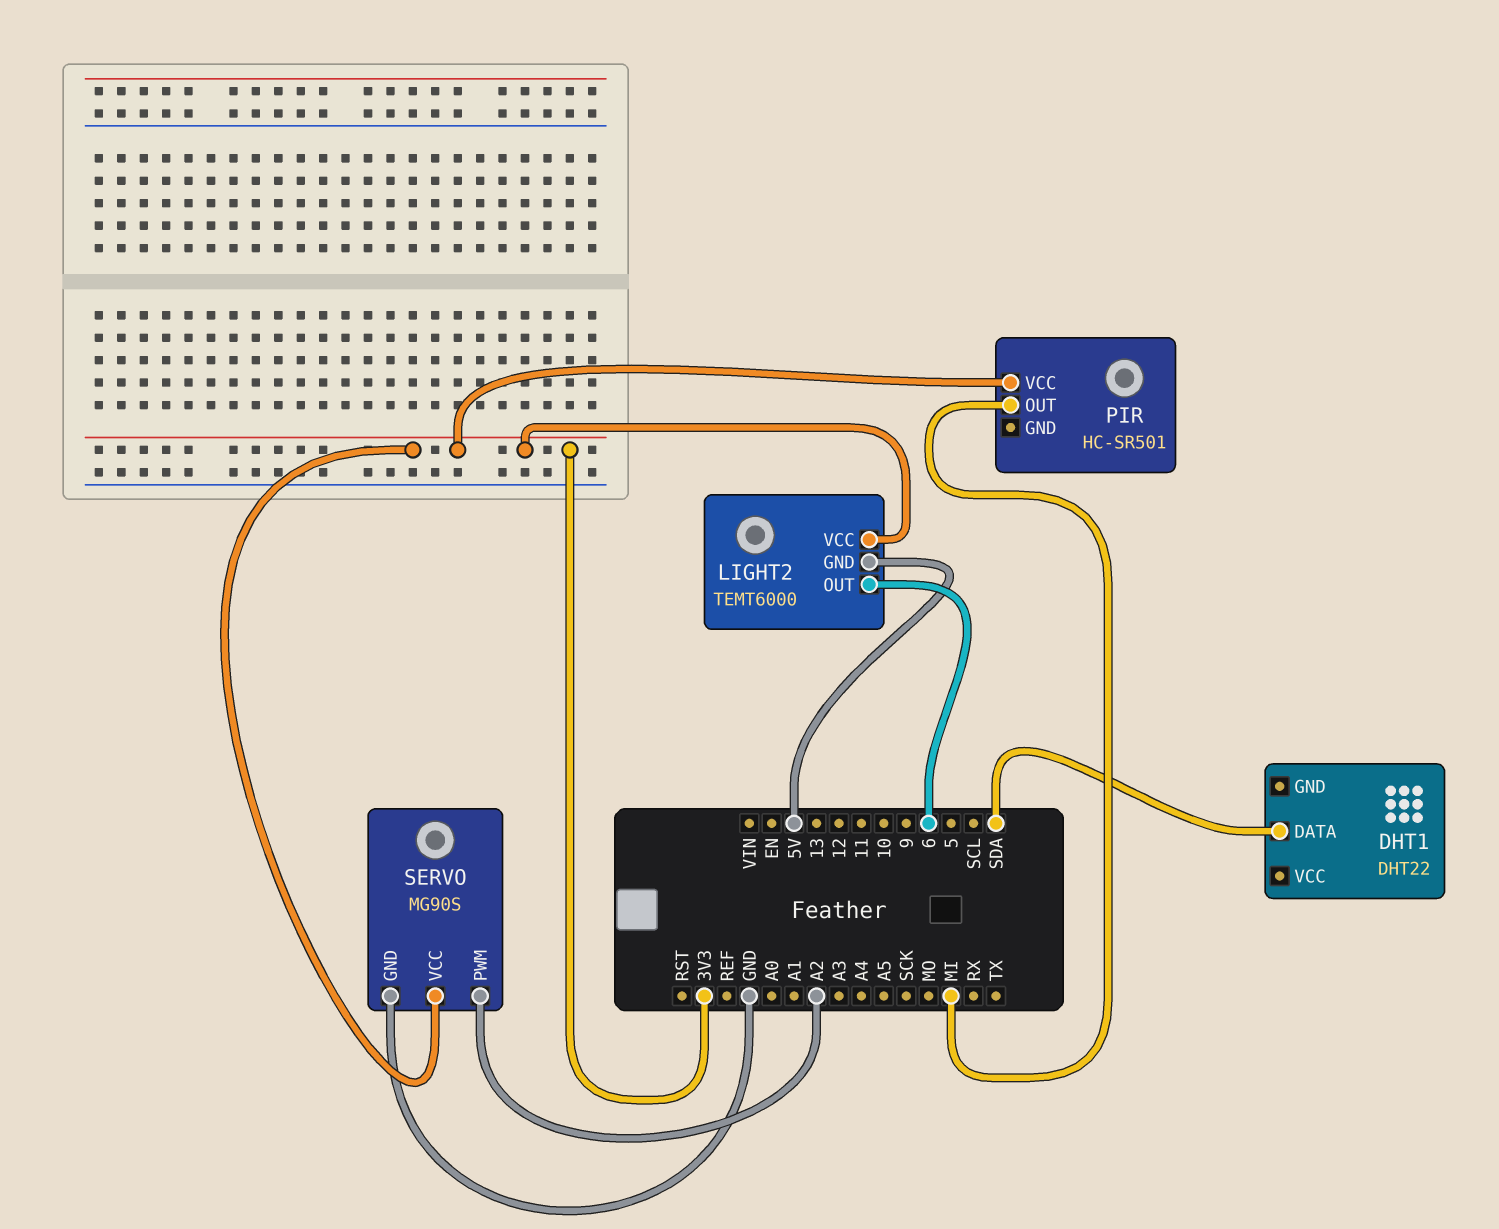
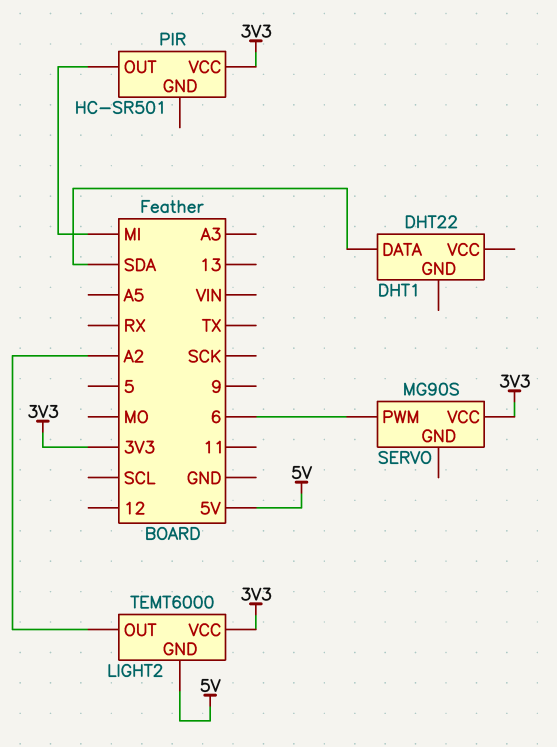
LIGHT2 pin OUT: 6 -> A2
SERVO pin GND: GND -> none
SERVO pin PWM: A2 -> 6

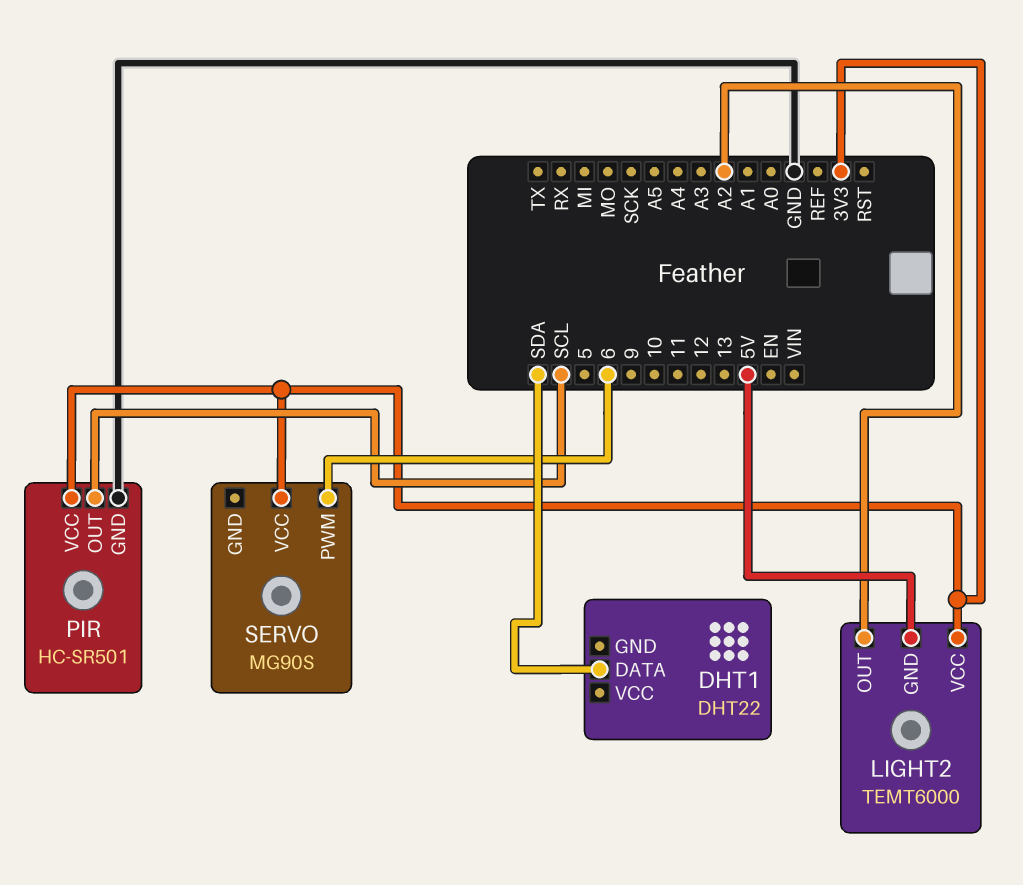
PIR pin GND: none -> GND
PIR pin OUT: MI -> SCL

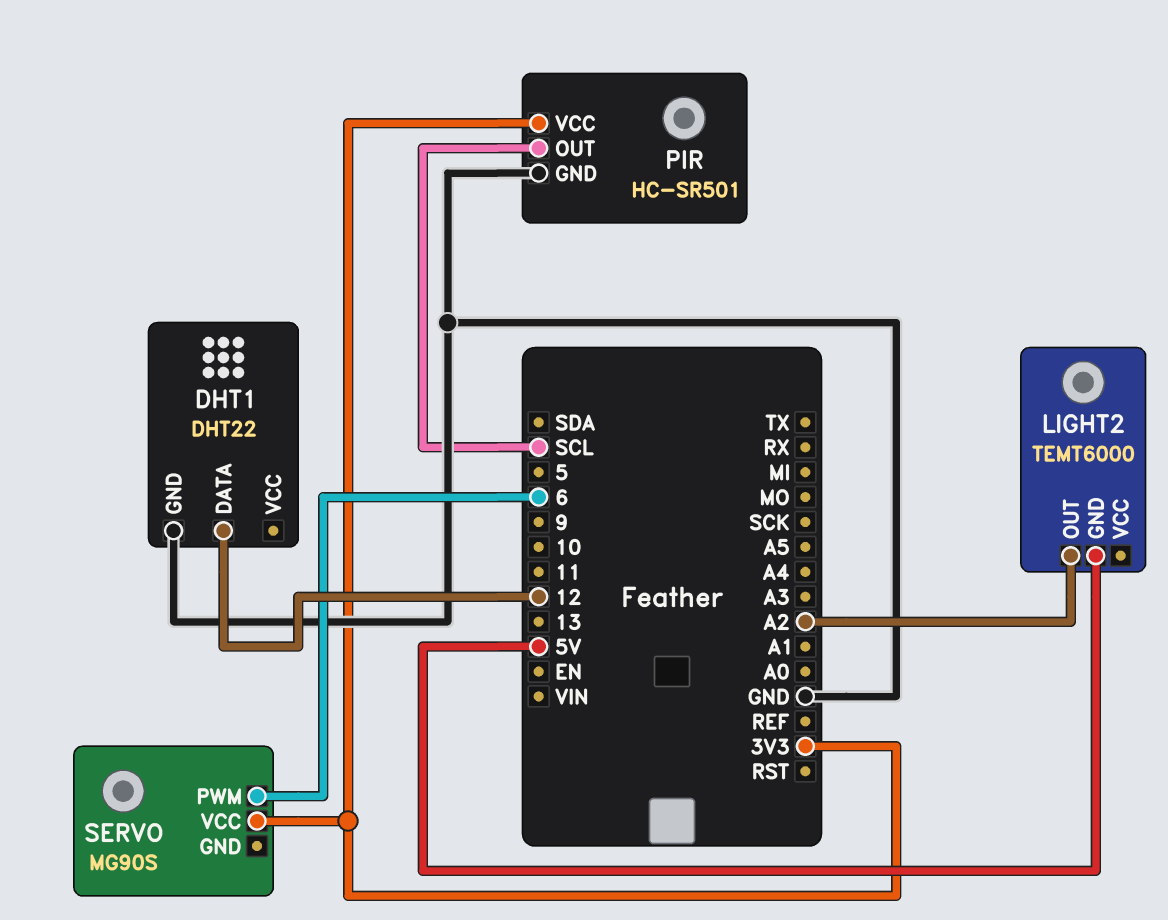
DHT1 pin DATA: SDA -> 12
DHT1 pin GND: none -> GND
LIGHT2 pin VCC: 3V3 -> none

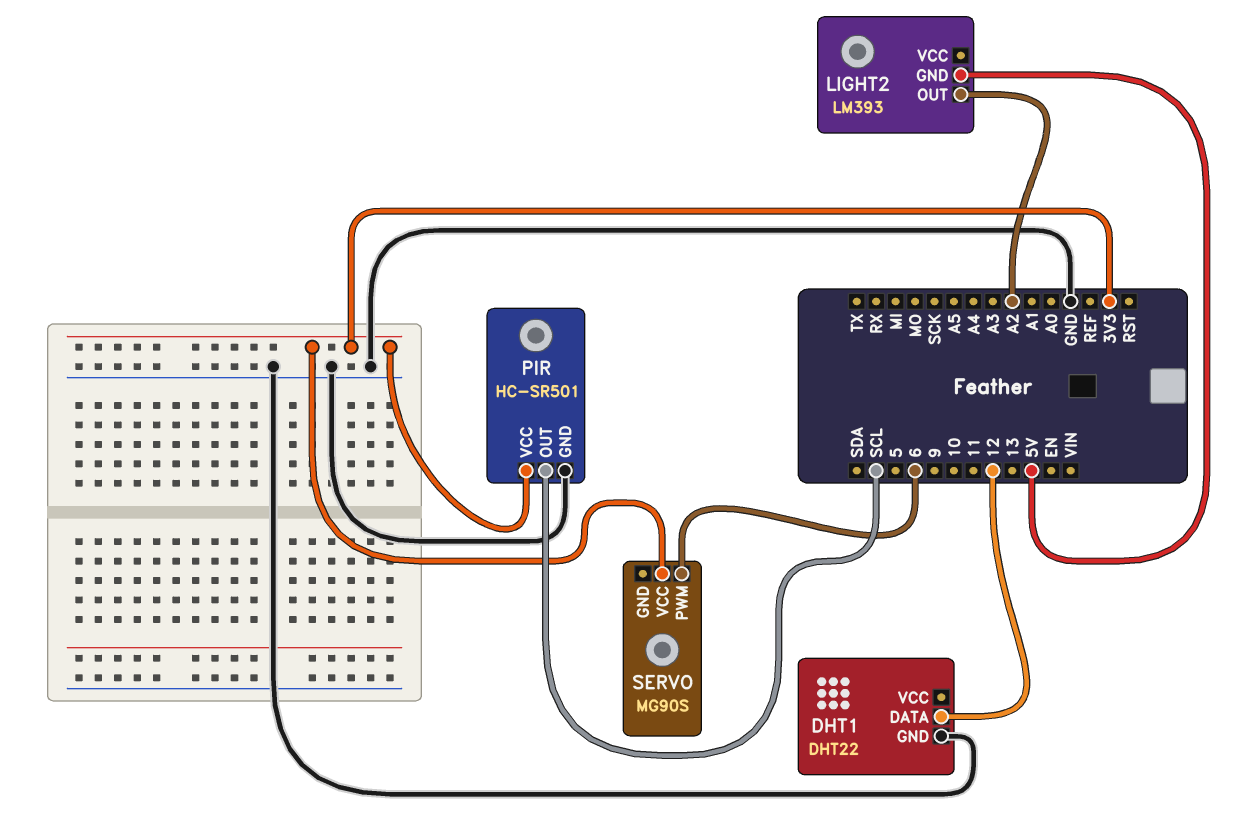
LIGHT2: TEMT6000 -> LM393

